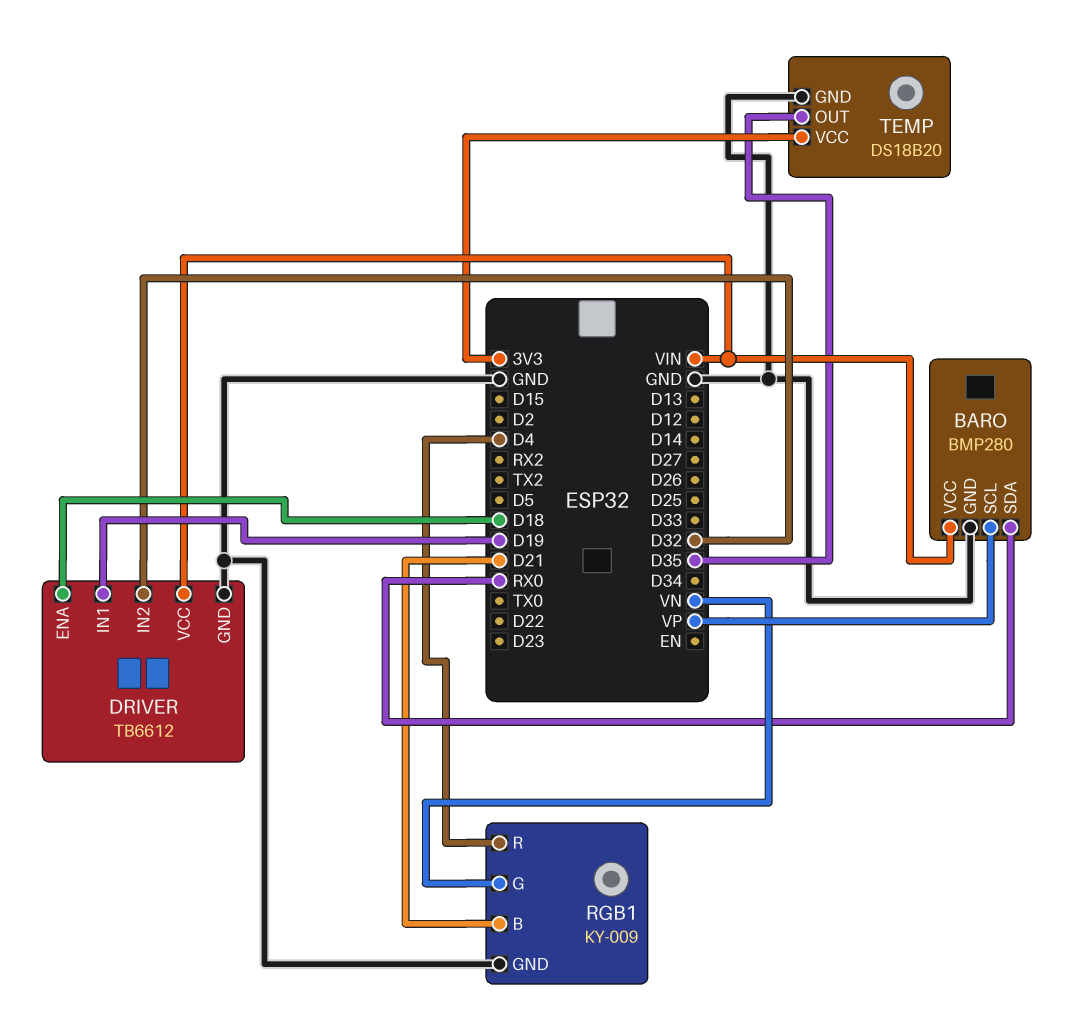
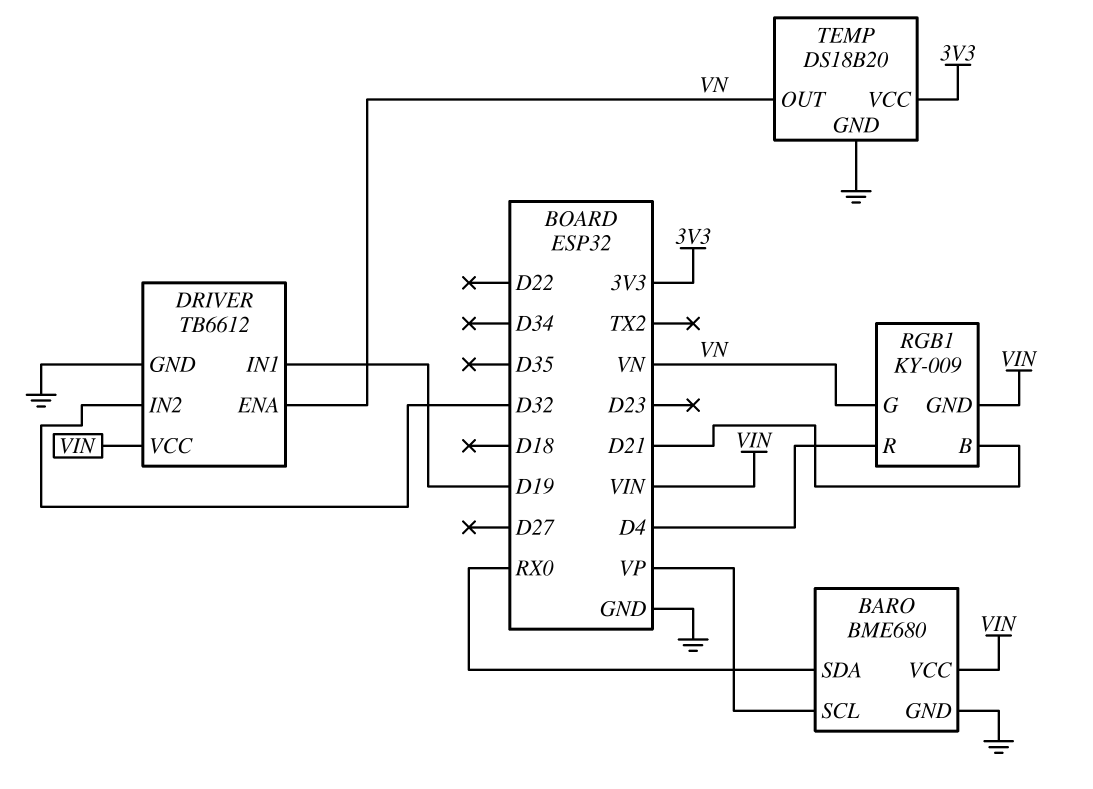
BARO: BMP280 -> BME680
DRIVER pin ENA: D18 -> VN
RGB1 pin GND: GND -> VIN
TEMP pin OUT: D35 -> VN

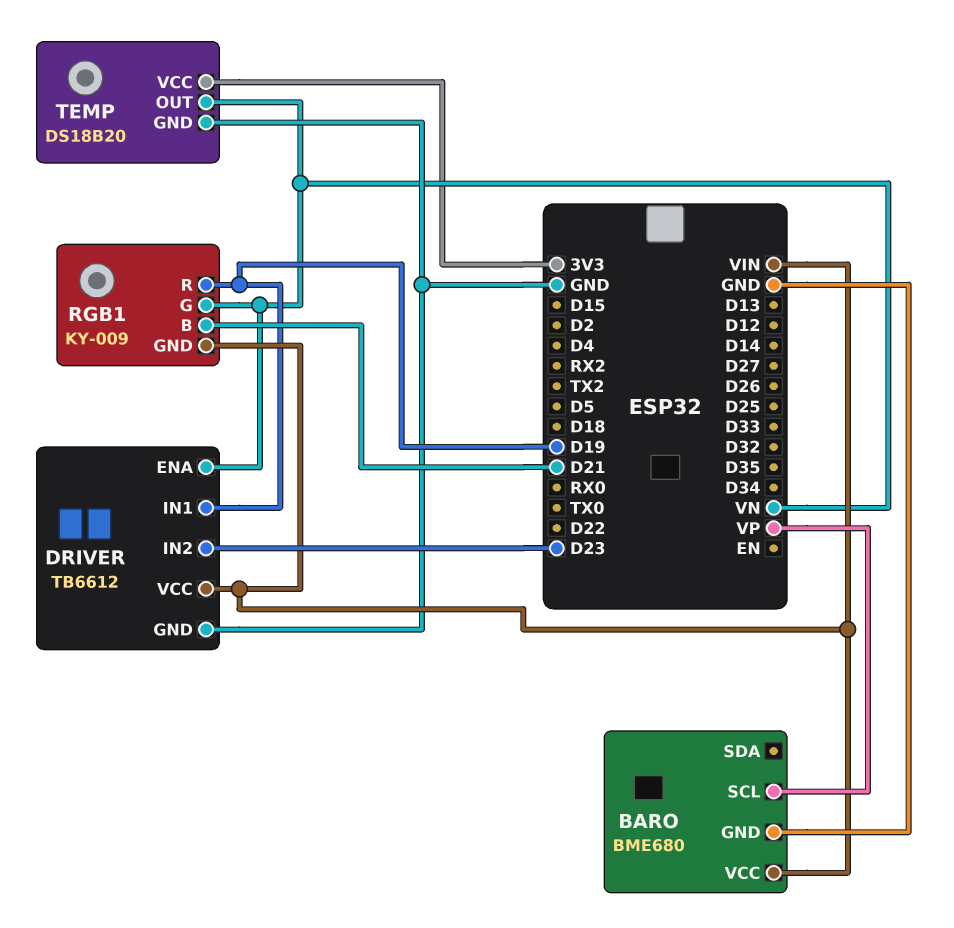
BARO pin SDA: RX0 -> none
DRIVER pin IN2: D32 -> D23
RGB1 pin R: D4 -> D19

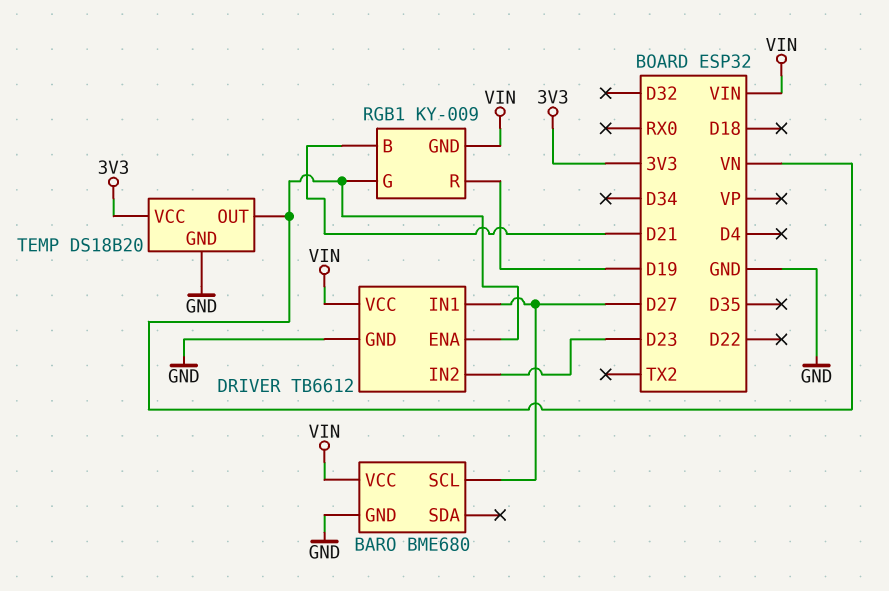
BARO pin SCL: VP -> D27
DRIVER pin IN1: D19 -> D27

